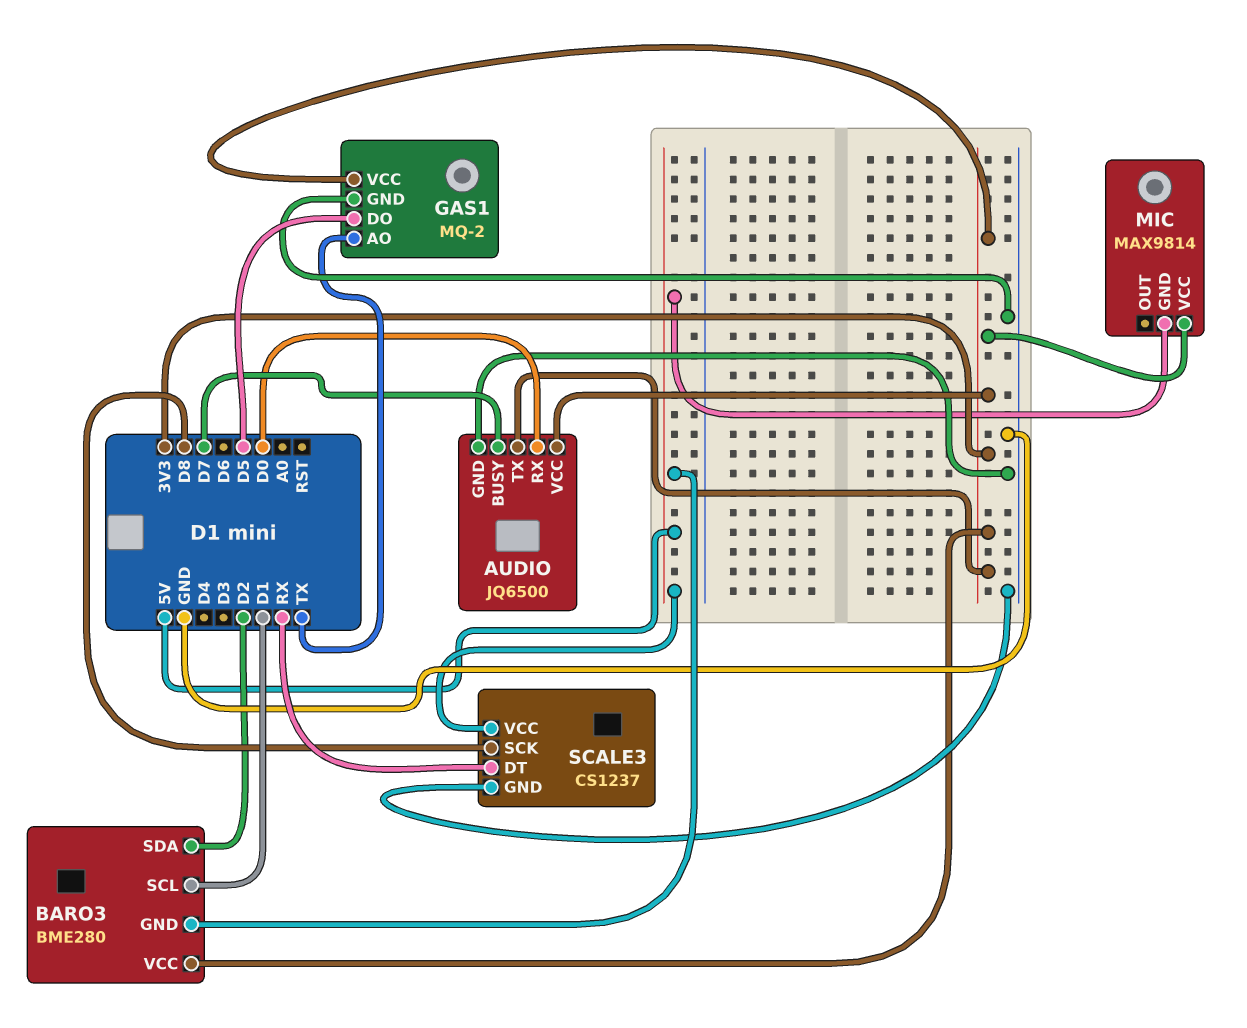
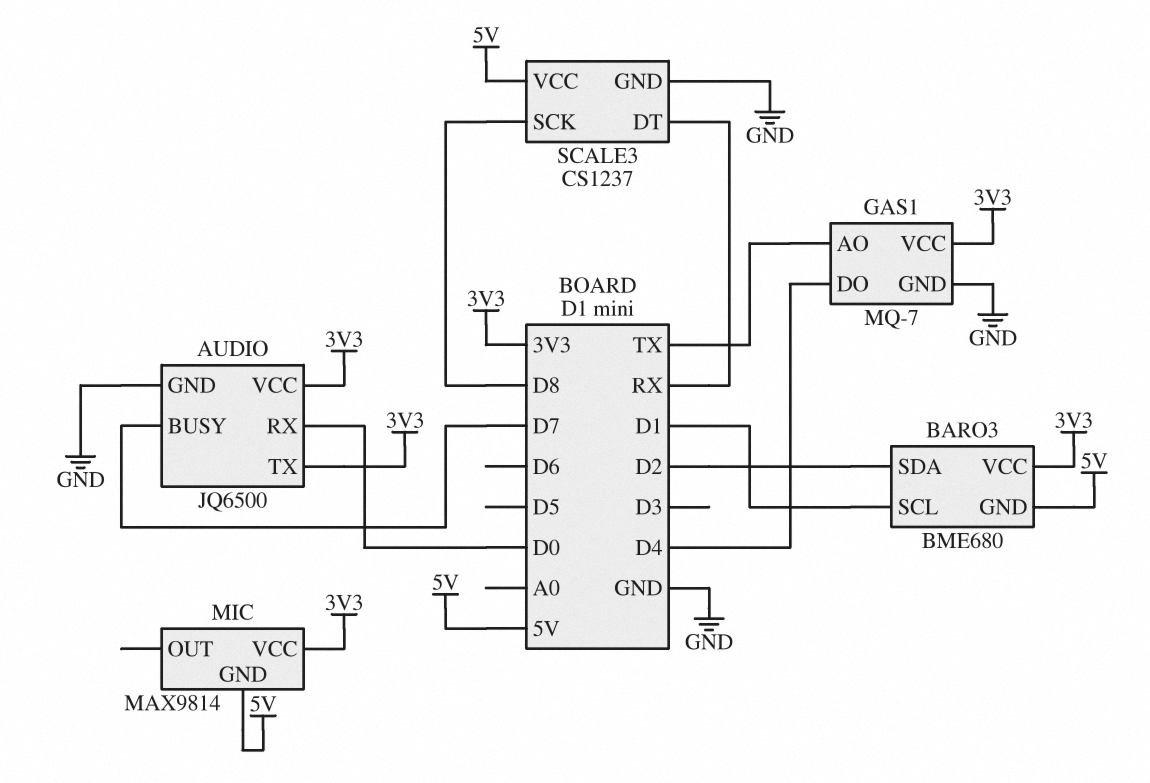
BARO3: BME280 -> BME680
GAS1: MQ-2 -> MQ-7
GAS1 pin DO: D5 -> D4

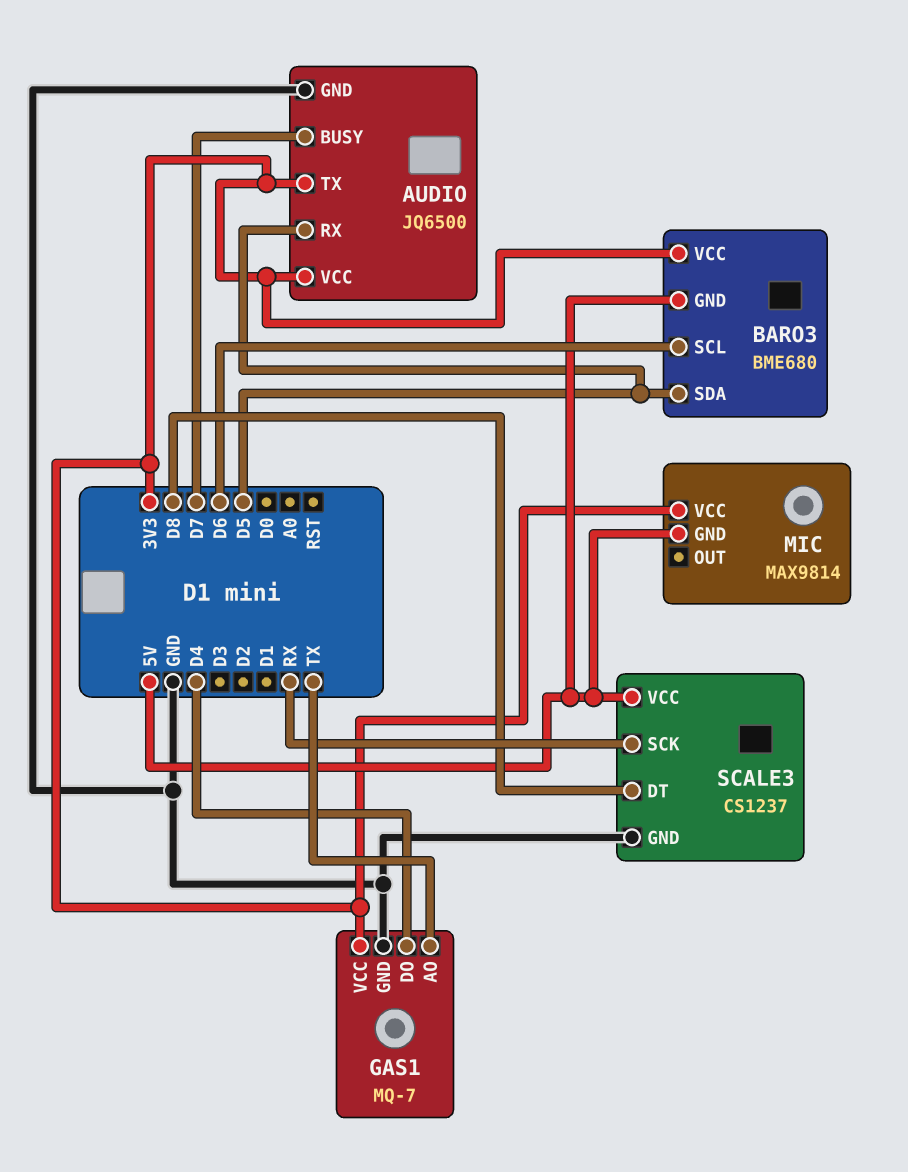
AUDIO pin RX: D0 -> D5
BARO3 pin SCL: D1 -> D6
BARO3 pin SDA: D2 -> D5
SCALE3 pin DT: RX -> D8
SCALE3 pin SCK: D8 -> RX

